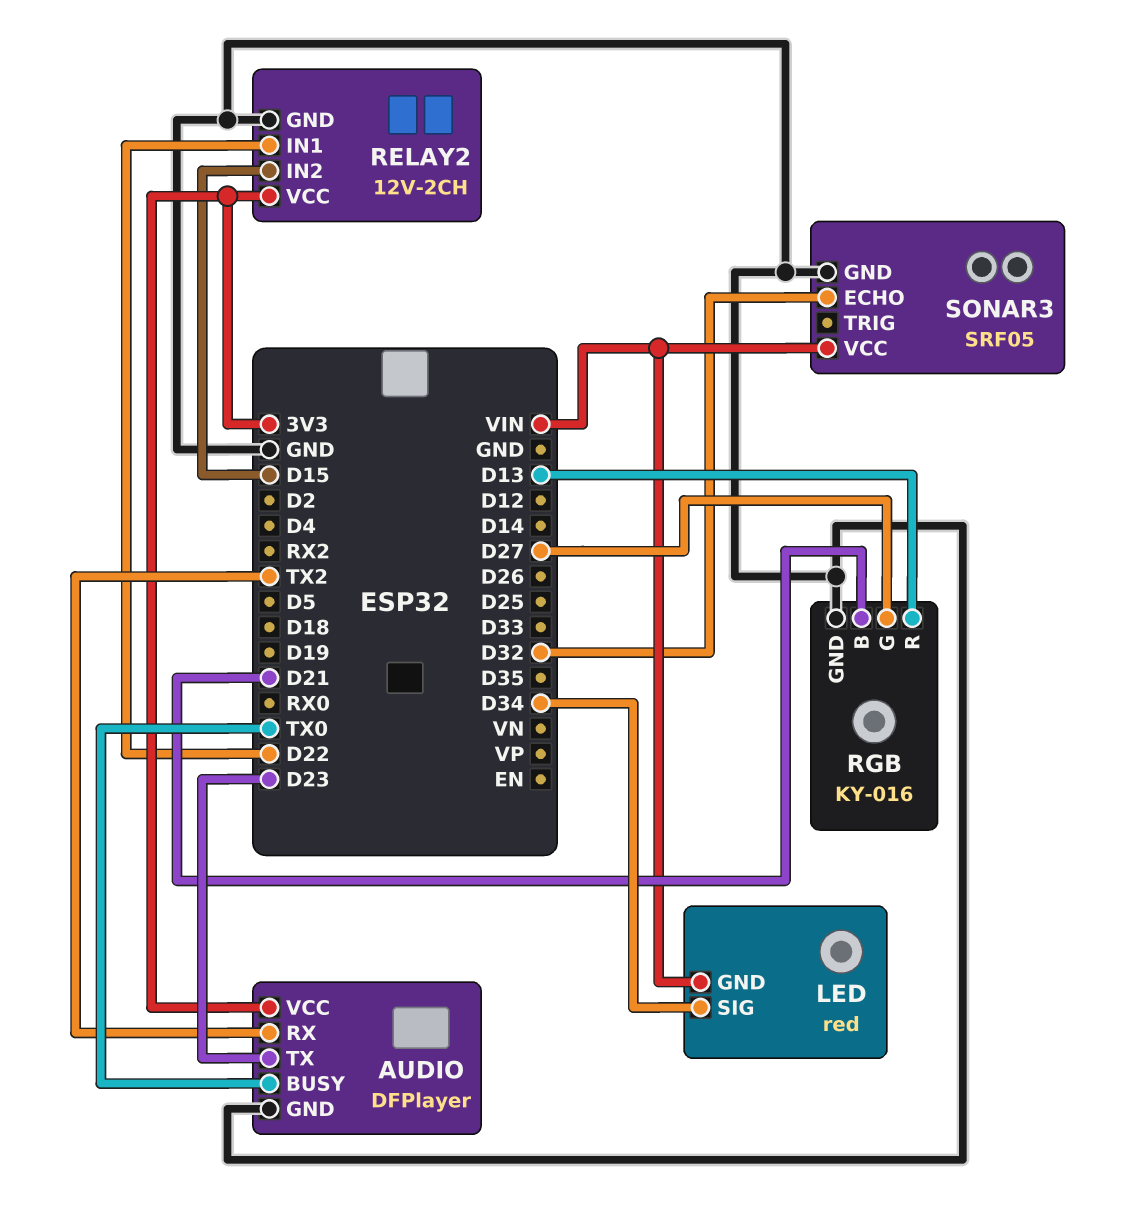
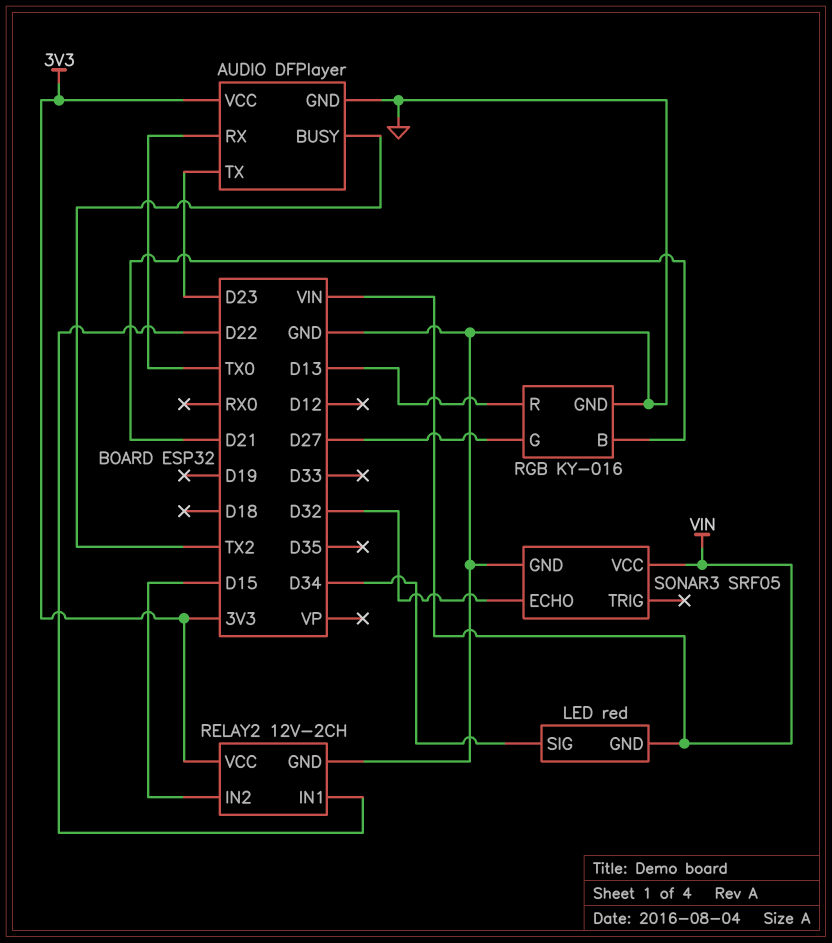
AUDIO pin BUSY: TX0 -> TX2
AUDIO pin RX: TX2 -> TX0

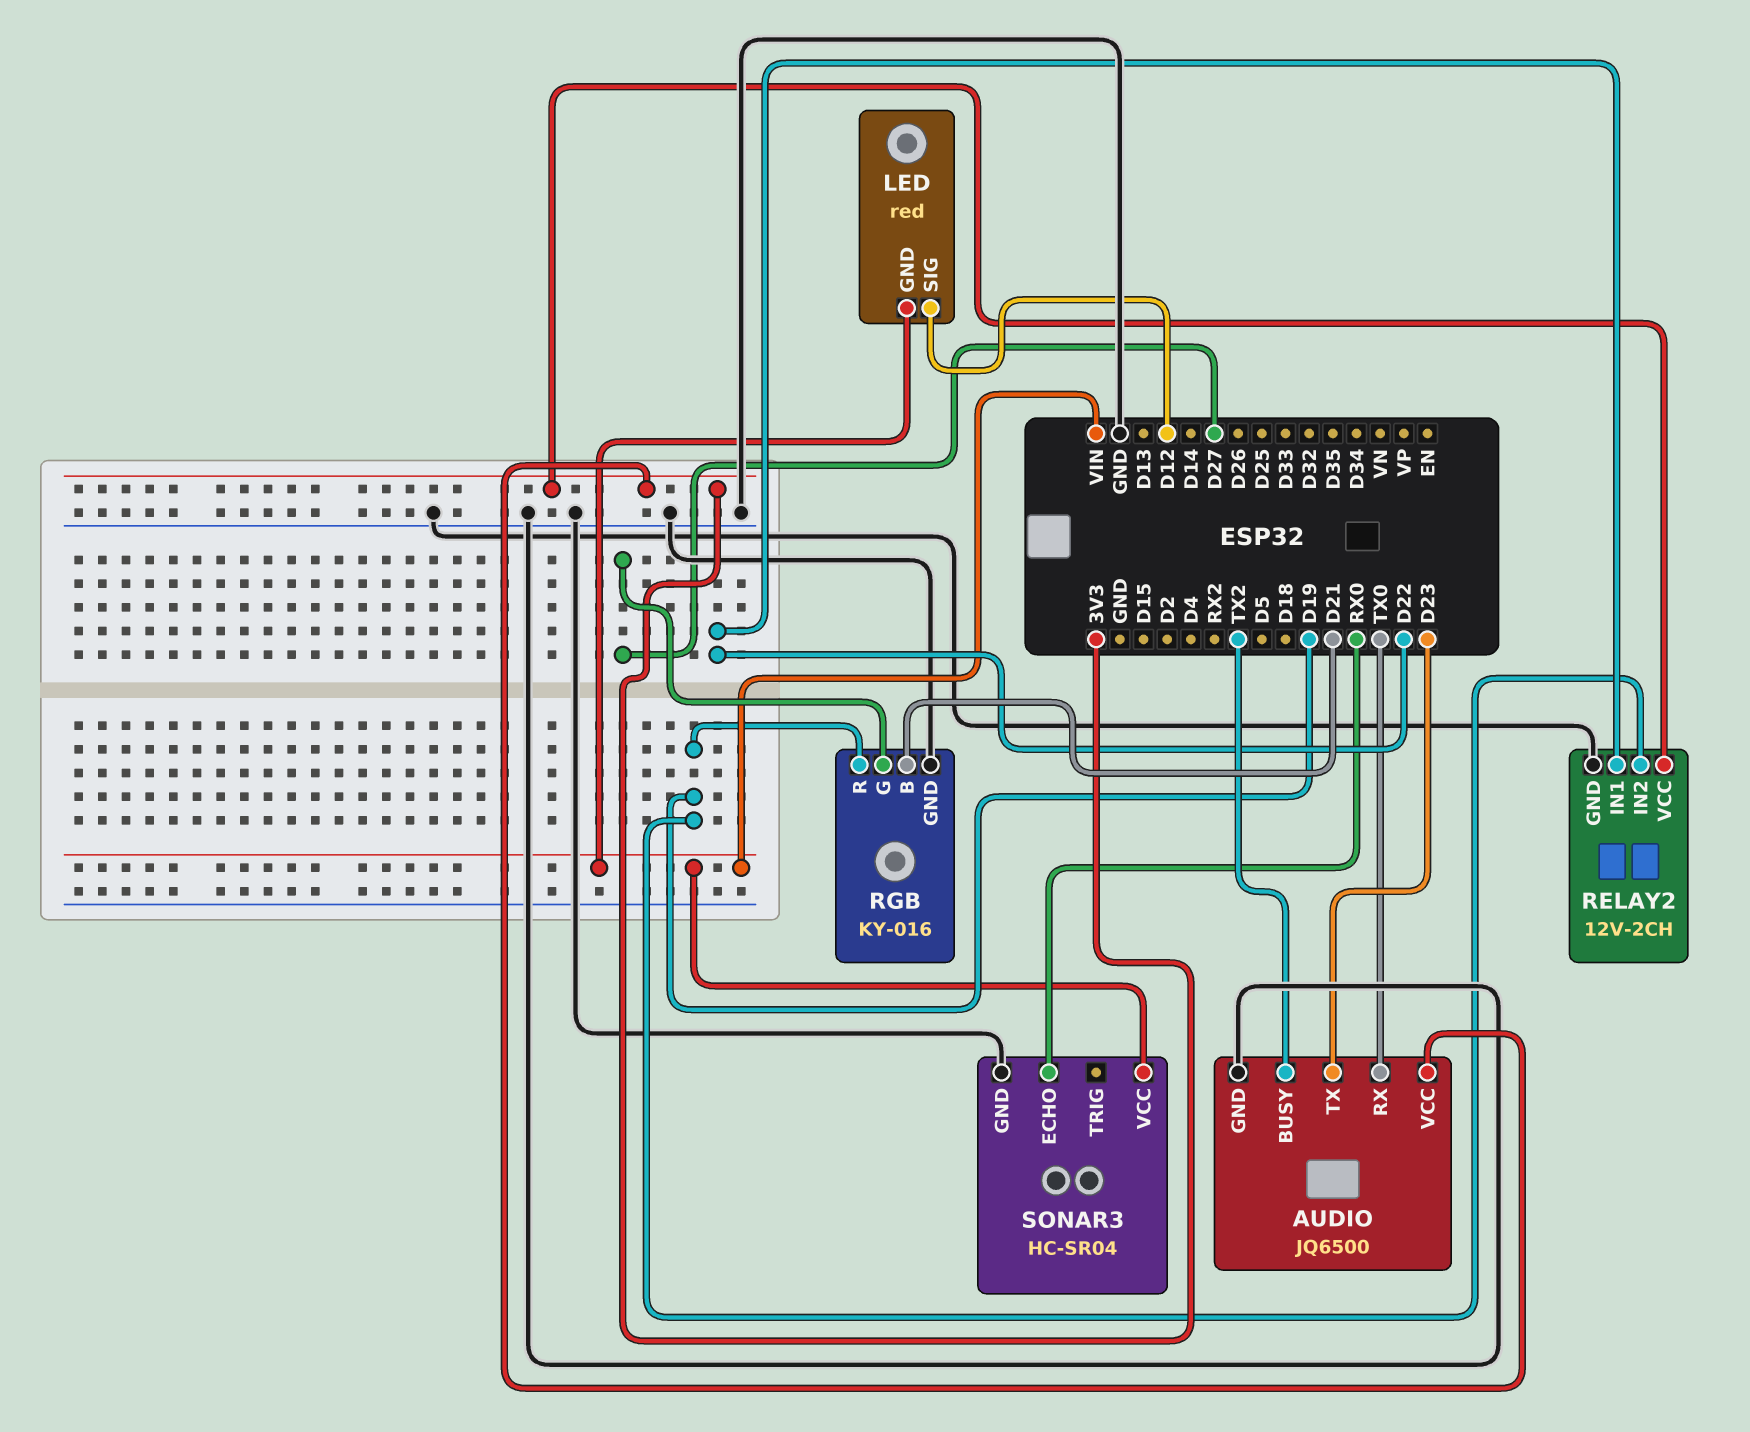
AUDIO: DFPlayer -> JQ6500
LED pin SIG: D34 -> D12
RELAY2 pin IN2: D15 -> D19
RGB pin R: D13 -> D19
SONAR3: SRF05 -> HC-SR04
SONAR3 pin ECHO: D32 -> RX0

